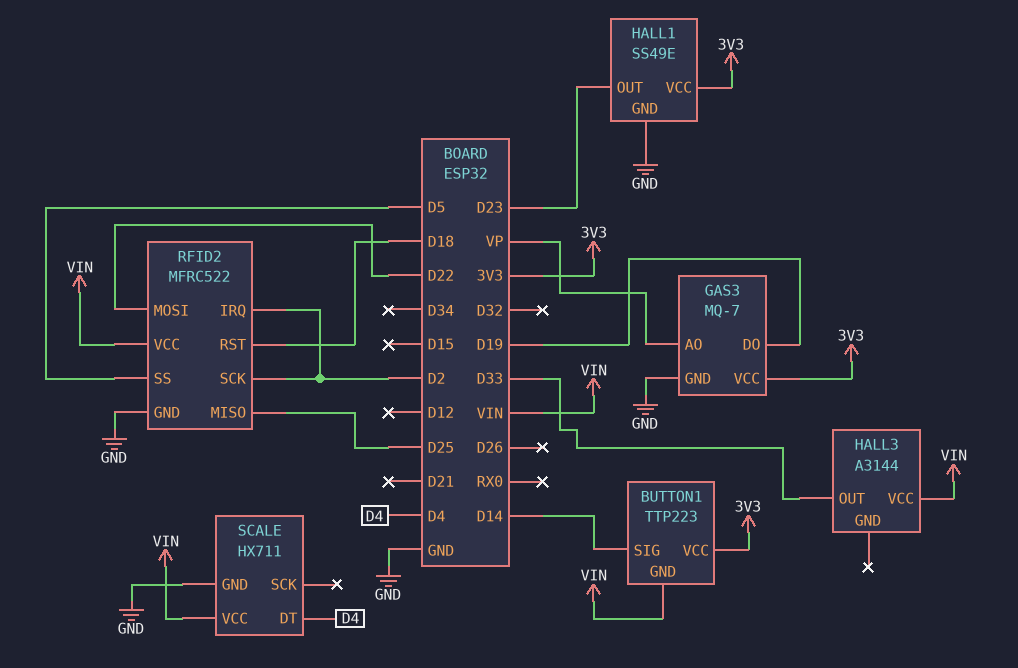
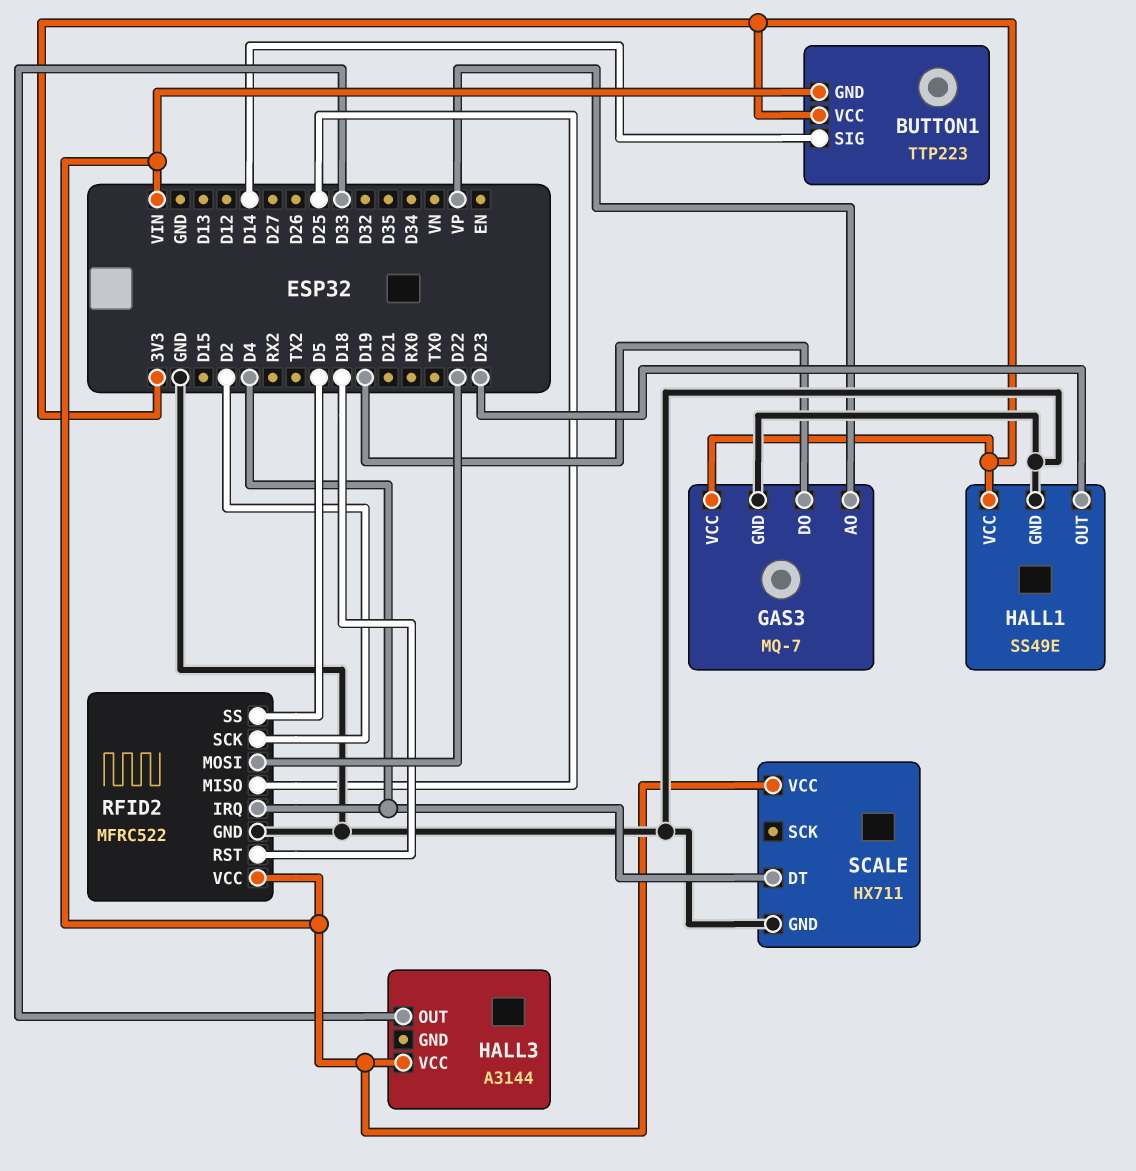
RFID2 pin IRQ: D2 -> D4

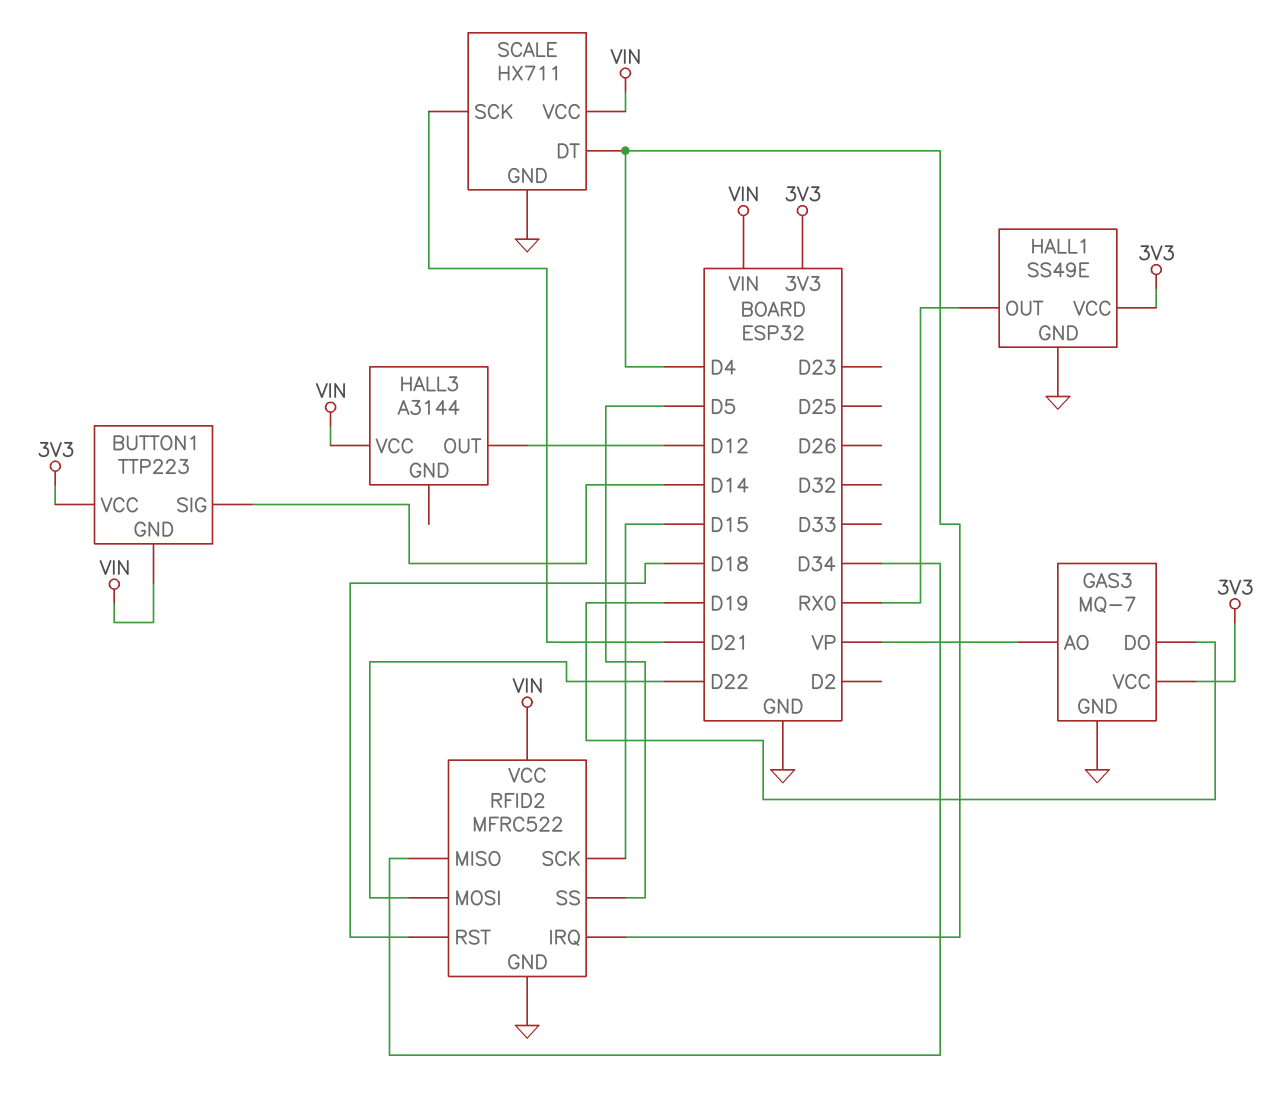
HALL1 pin OUT: D23 -> RX0
HALL3 pin OUT: D33 -> D12
RFID2 pin MISO: D25 -> D34
RFID2 pin SCK: D2 -> D15
SCALE pin SCK: none -> D21

